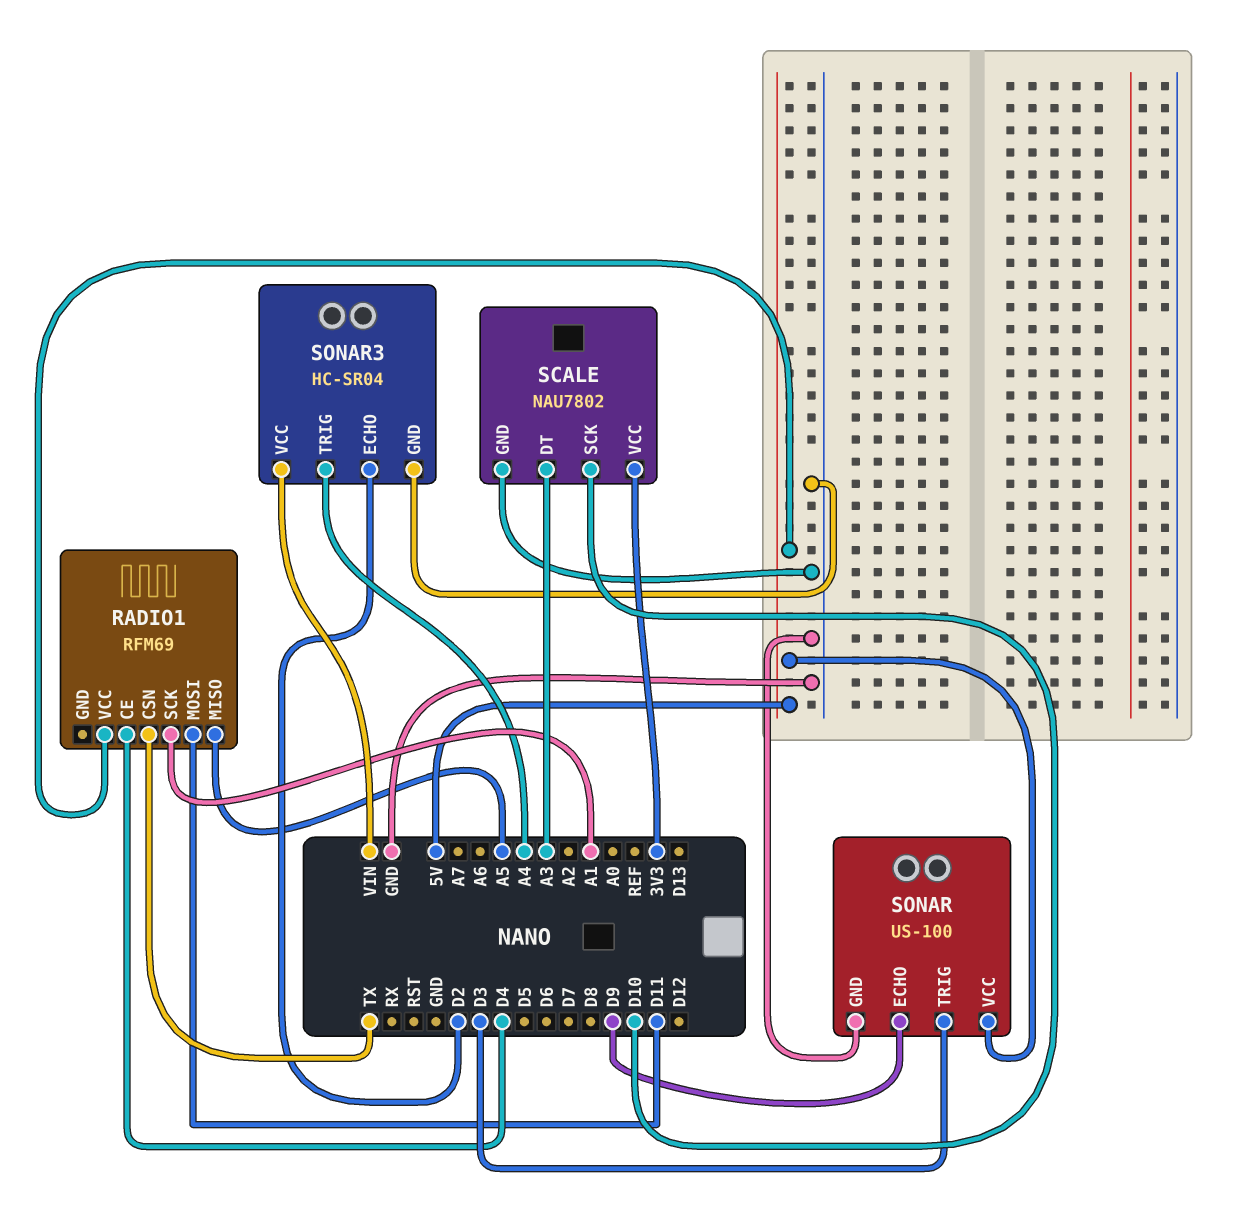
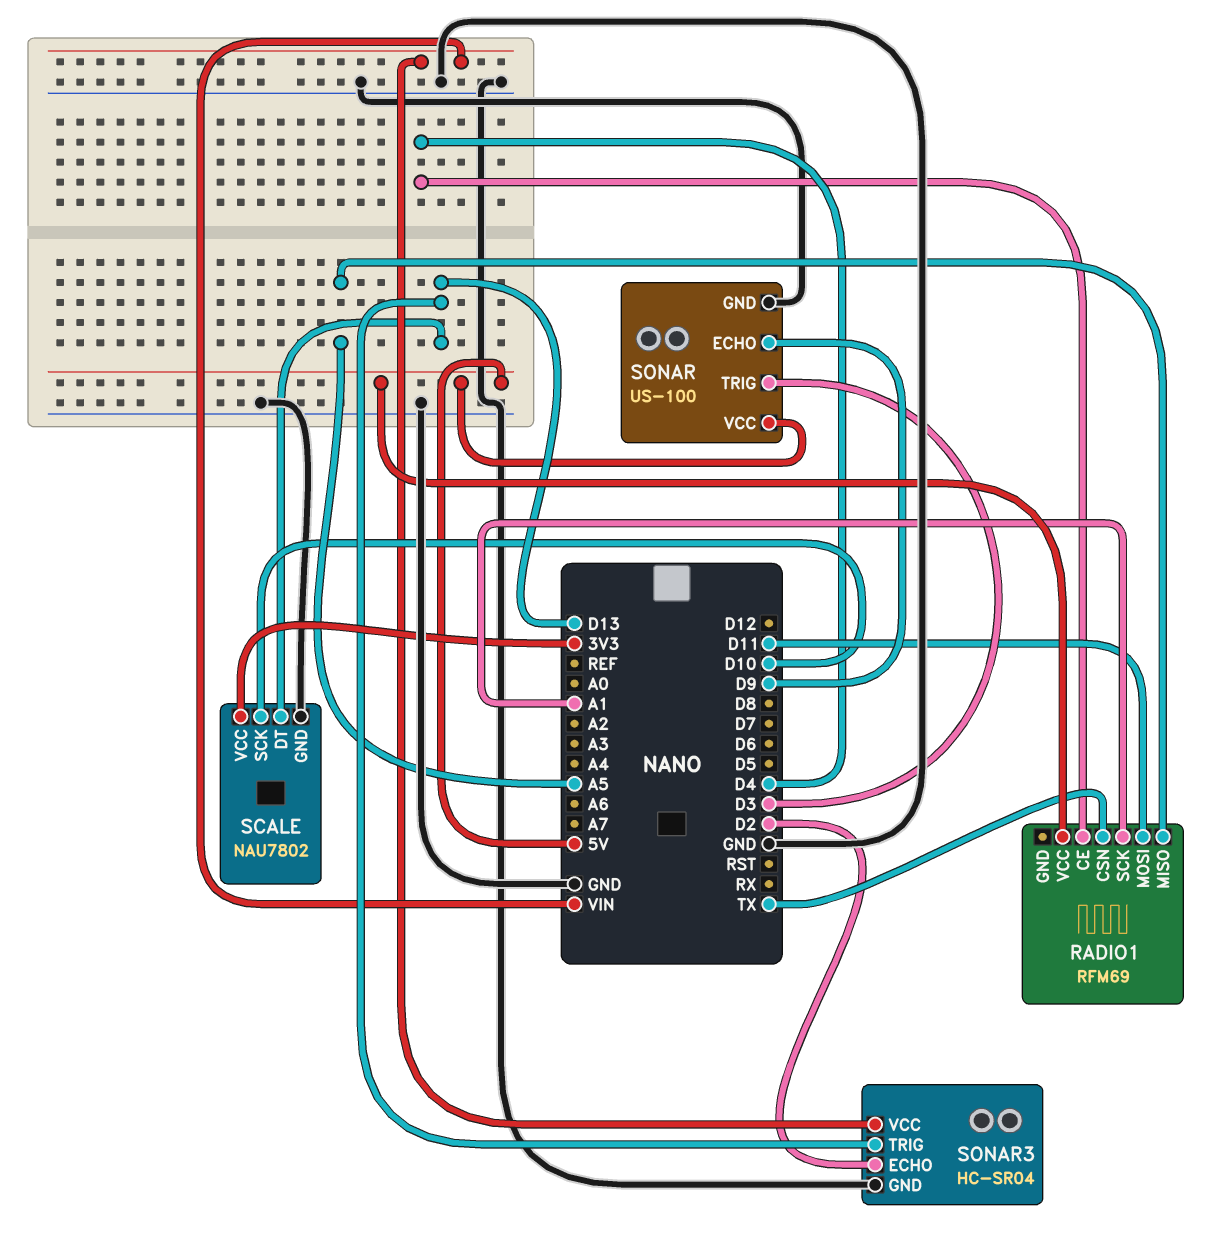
SCALE pin DT: A3 -> D13
SONAR3 pin TRIG: A4 -> D13

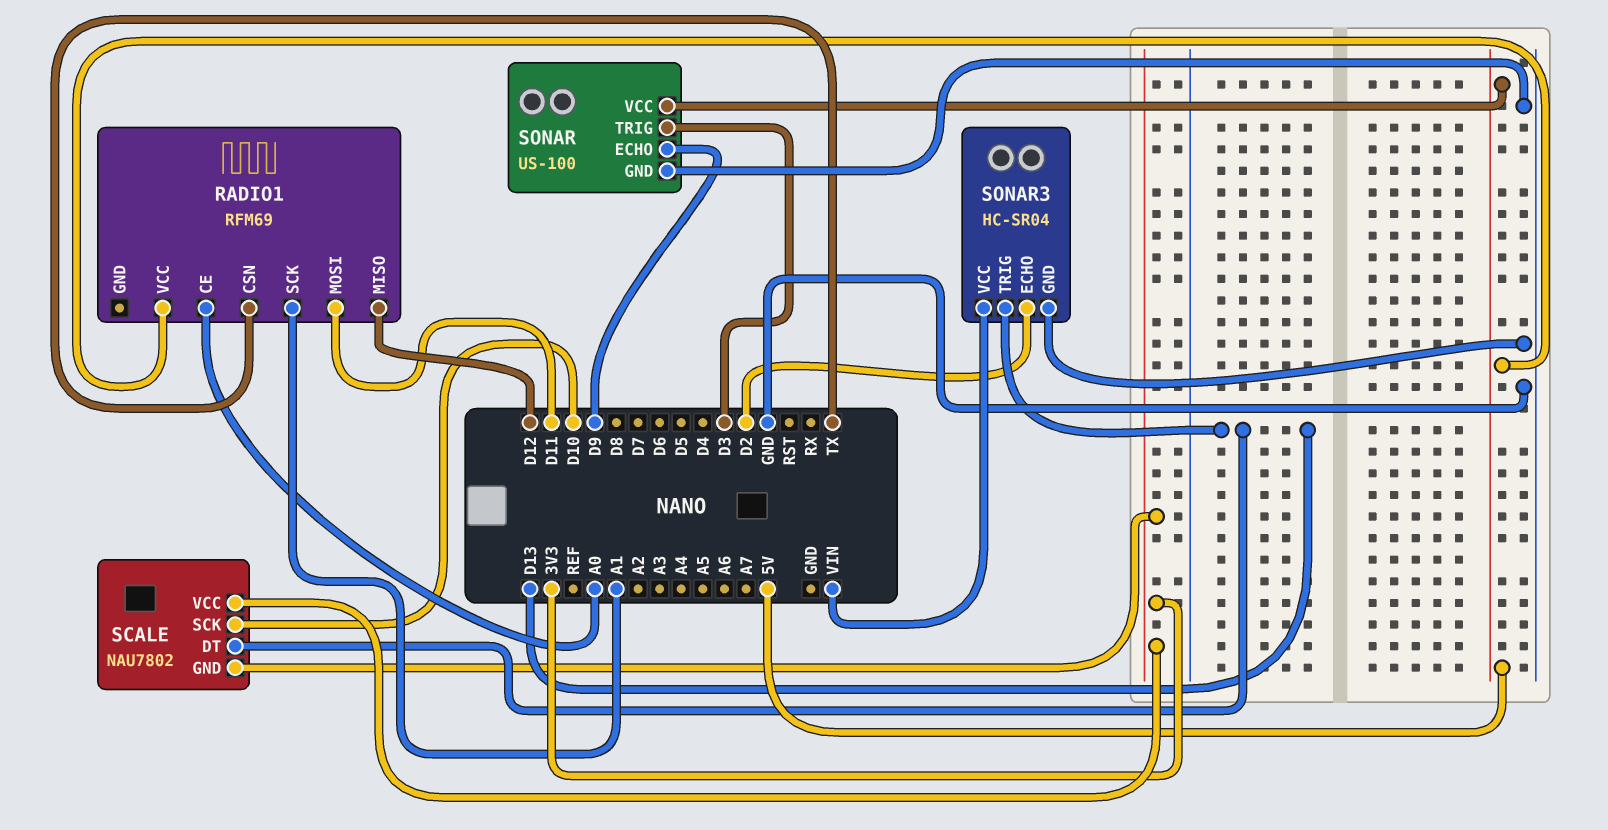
RADIO1 pin CE: D4 -> A0
RADIO1 pin MISO: A5 -> D12
SCALE pin GND: GND -> 3V3

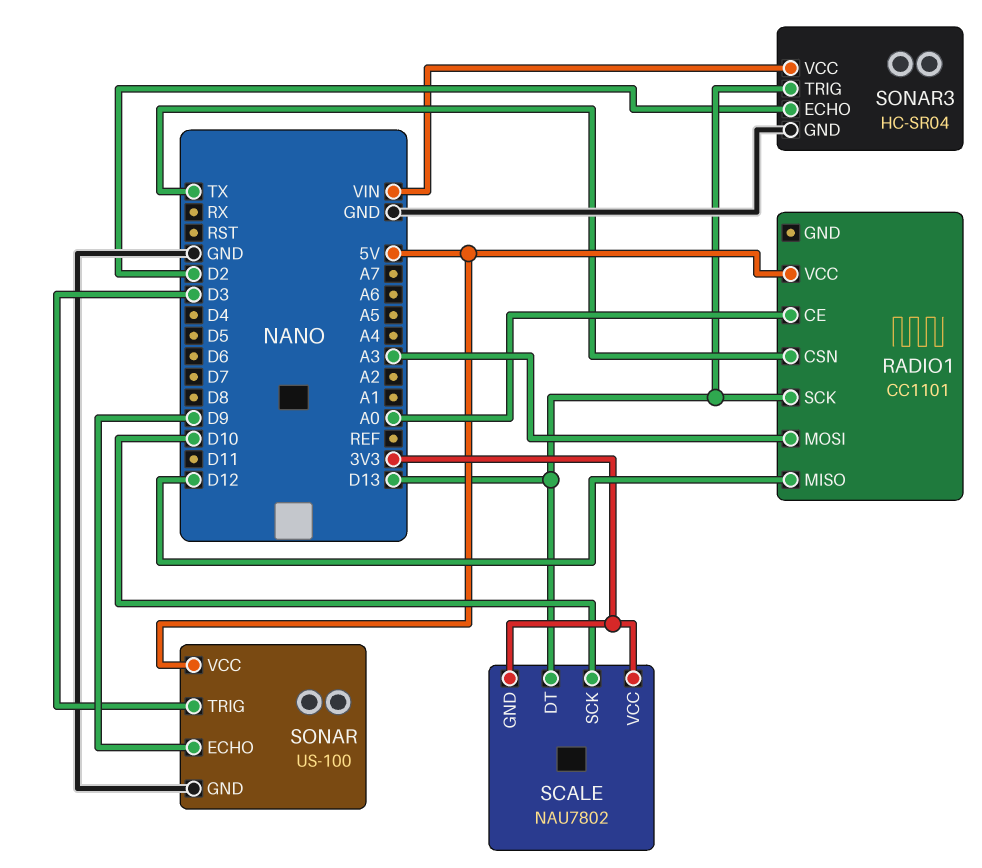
RADIO1: RFM69 -> CC1101
RADIO1 pin MOSI: D11 -> A3
RADIO1 pin SCK: A1 -> D13

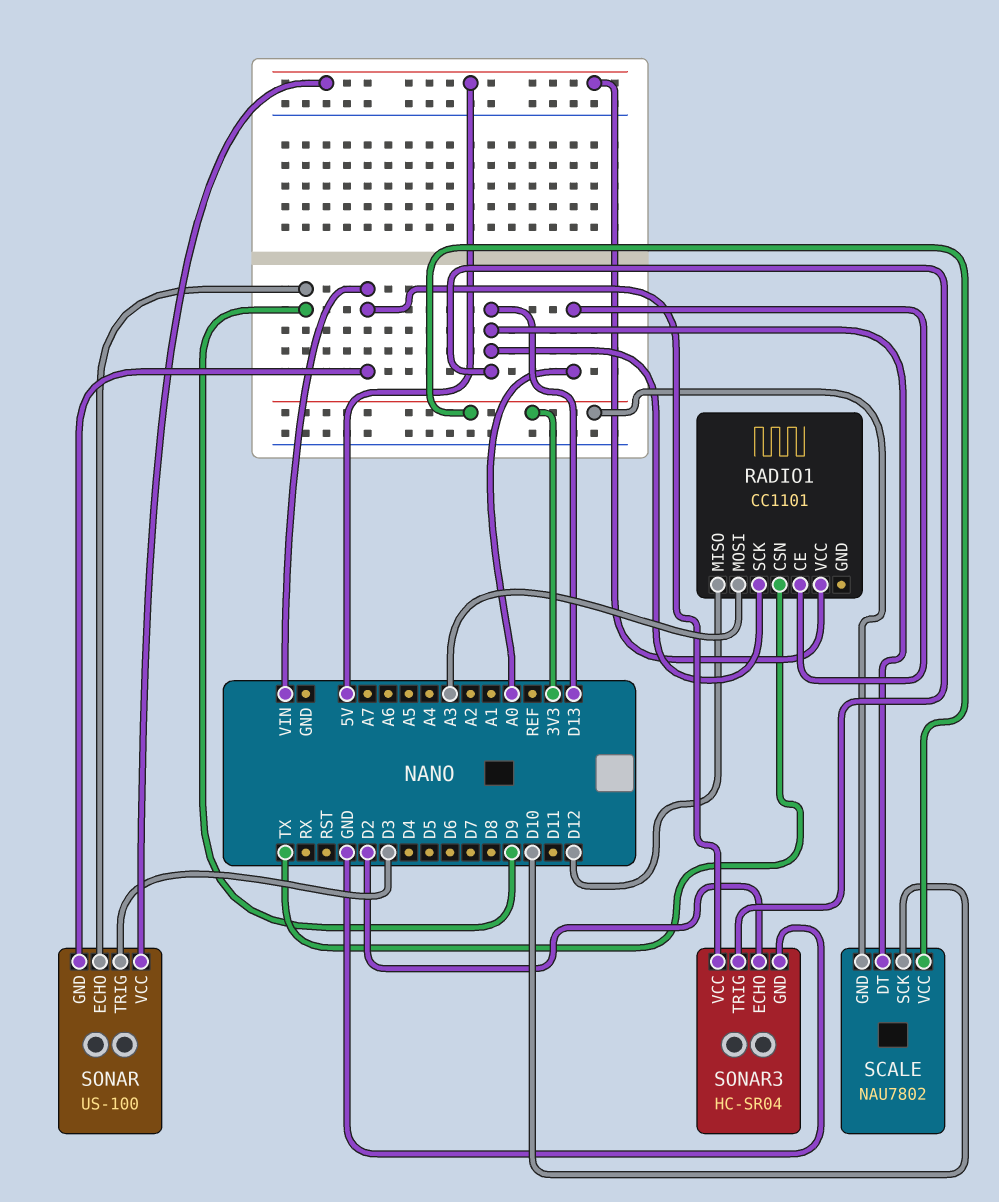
SONAR pin GND: GND -> VIN

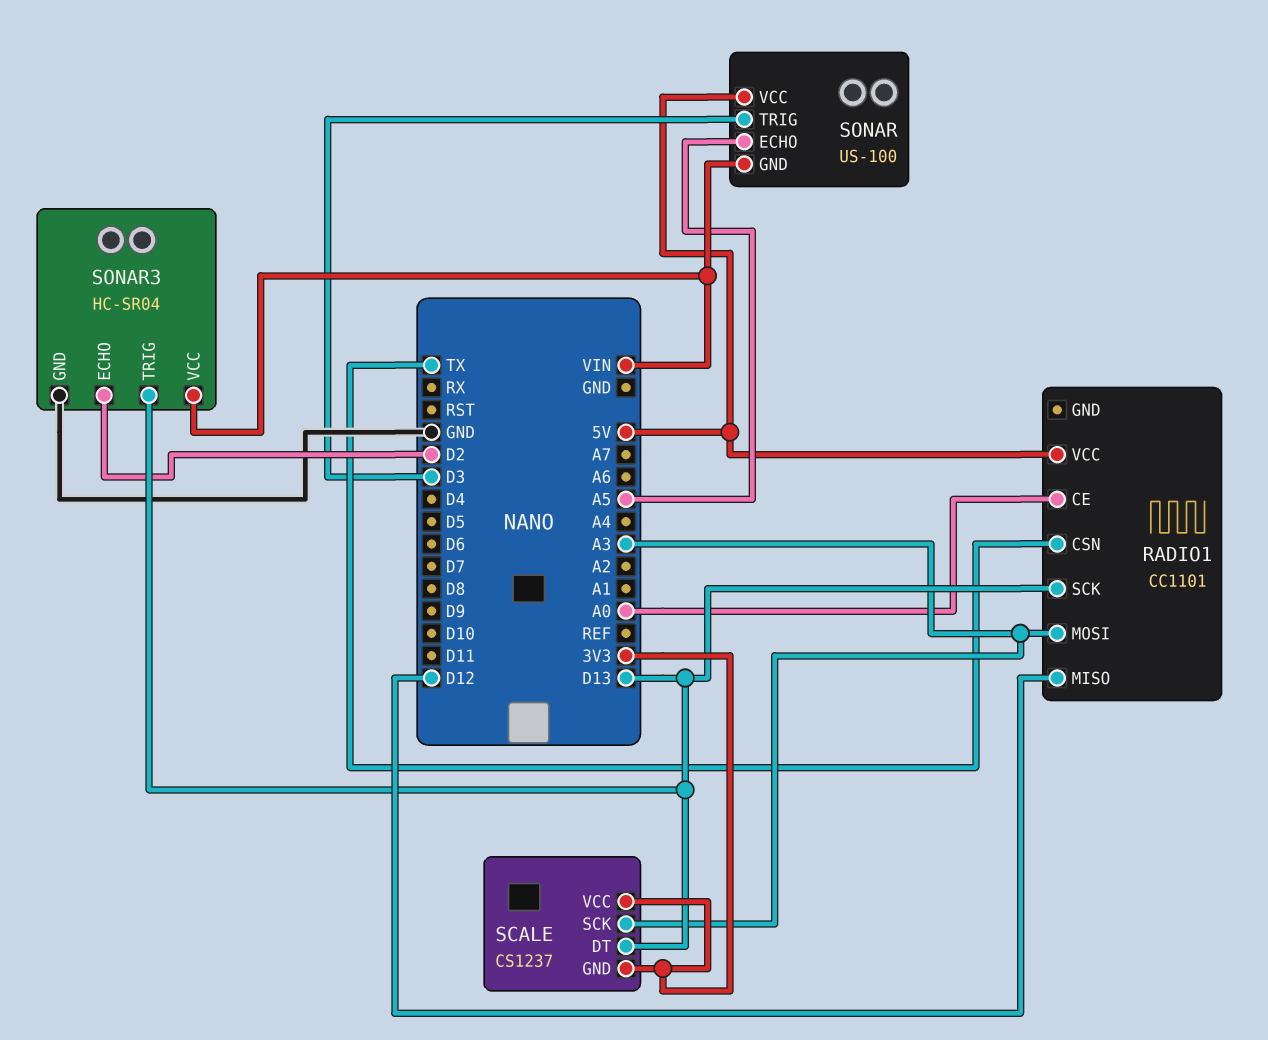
SCALE: NAU7802 -> CS1237
SCALE pin SCK: D10 -> A3
SONAR pin ECHO: D9 -> A5

